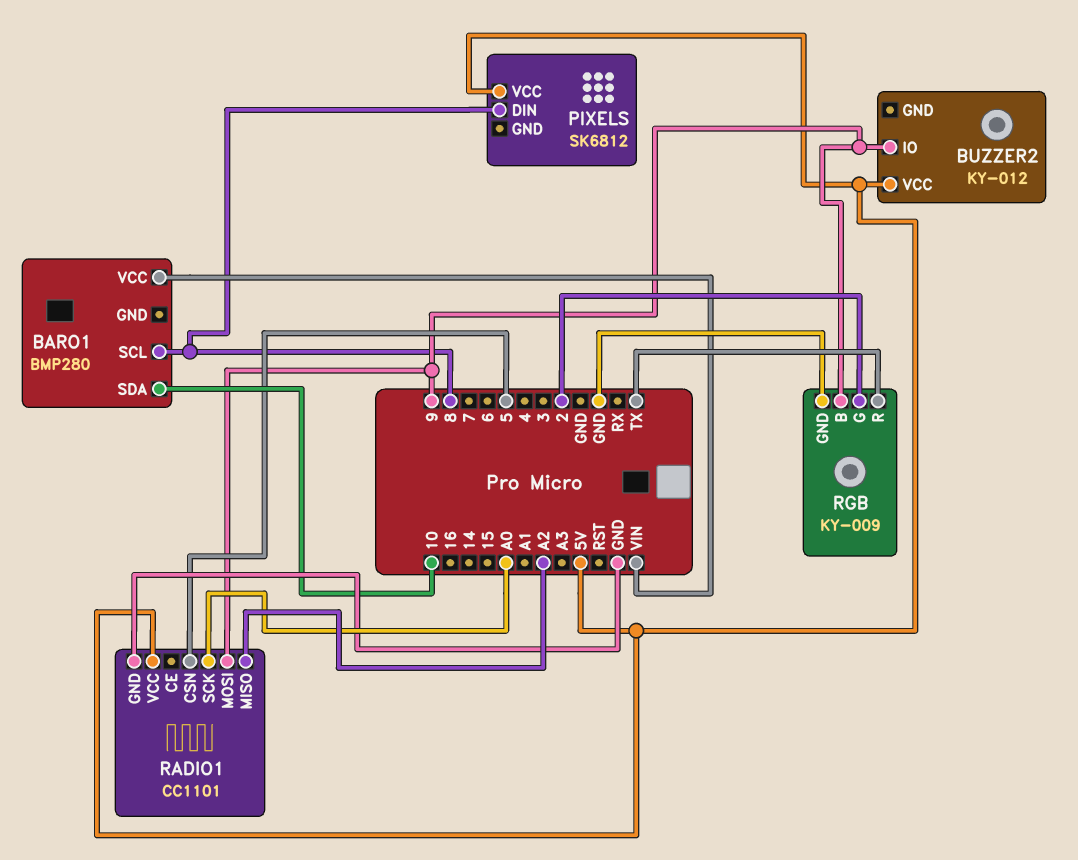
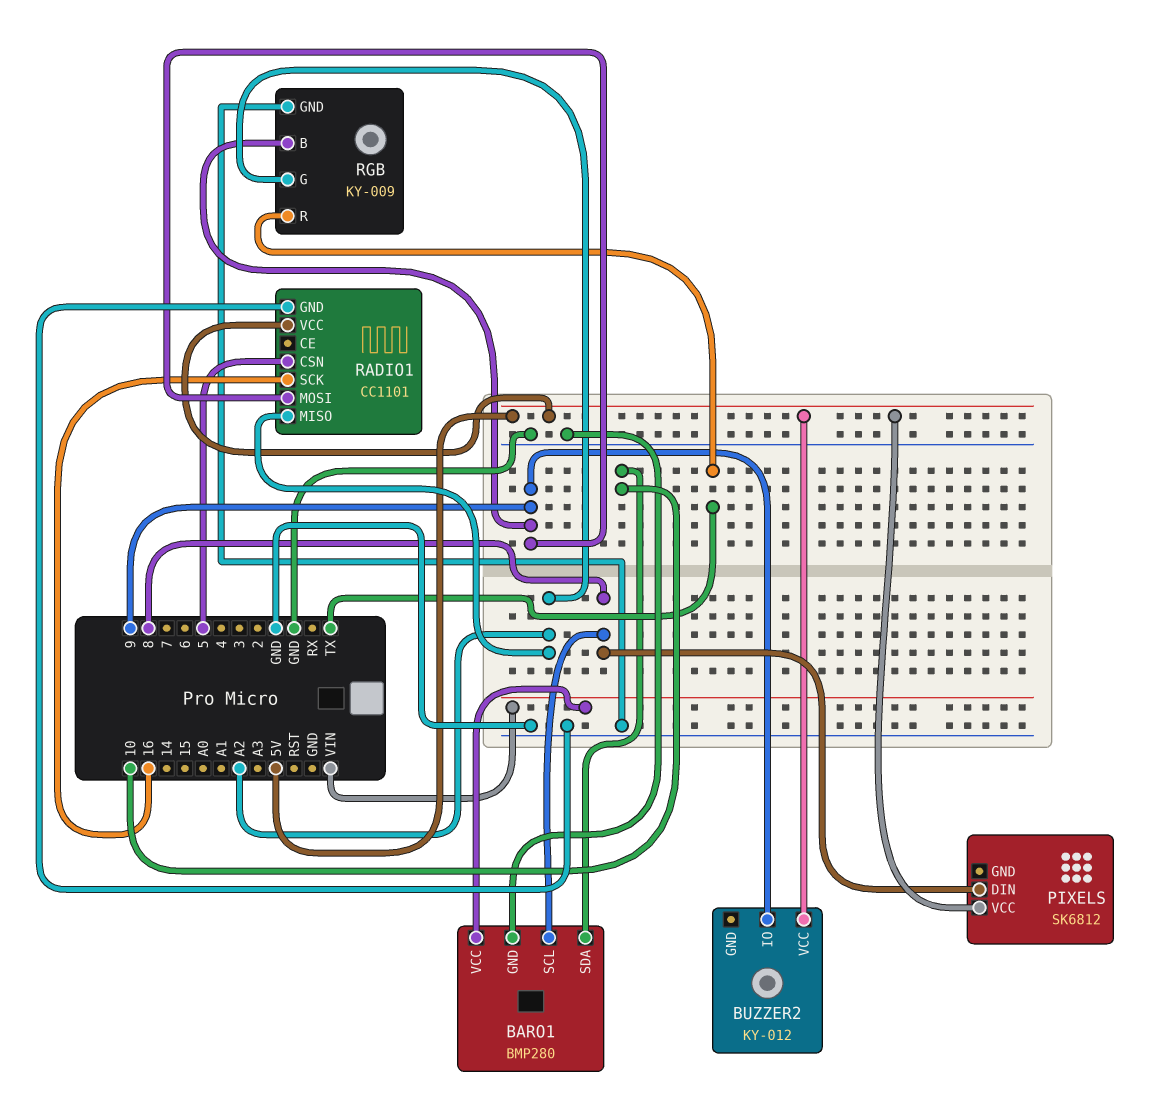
BARO1 pin GND: none -> GND
RADIO1 pin SCK: A0 -> 16
RGB pin G: 2 -> A2

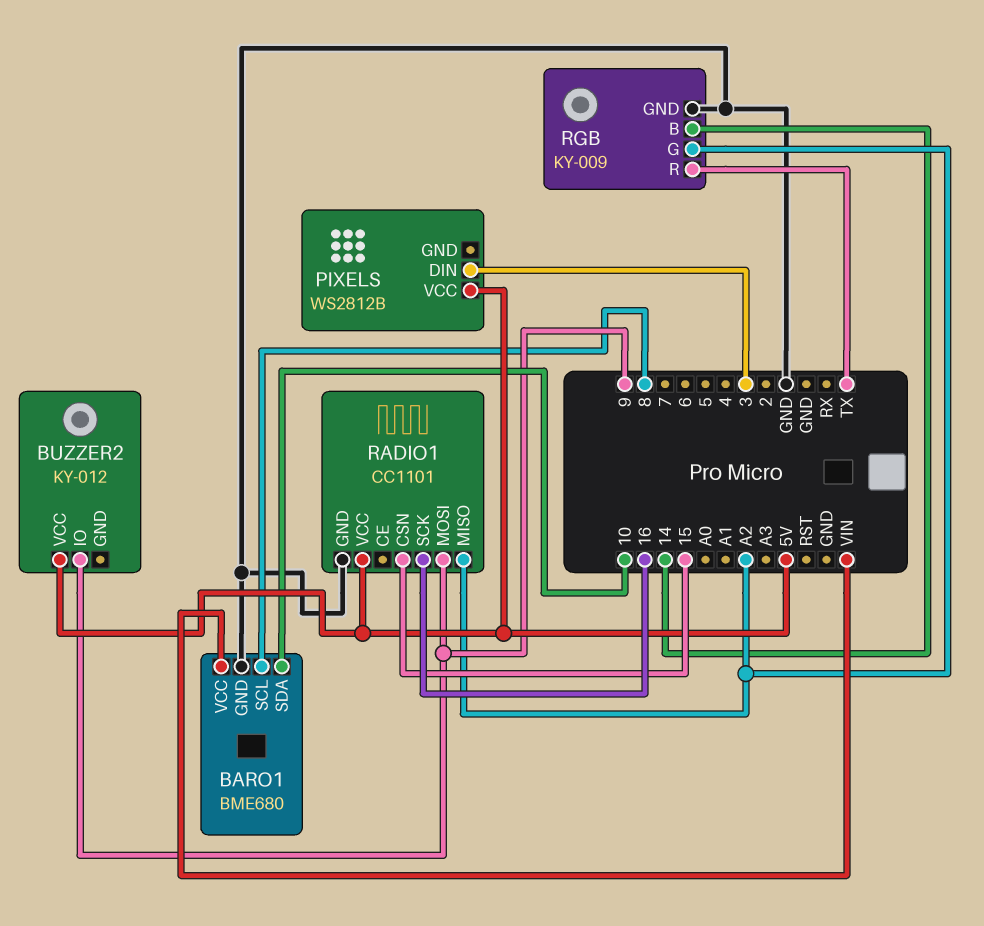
BARO1: BMP280 -> BME680
PIXELS: SK6812 -> WS2812B
PIXELS pin DIN: 8 -> 3
RADIO1 pin CSN: 5 -> 15
RGB pin B: 9 -> 14

